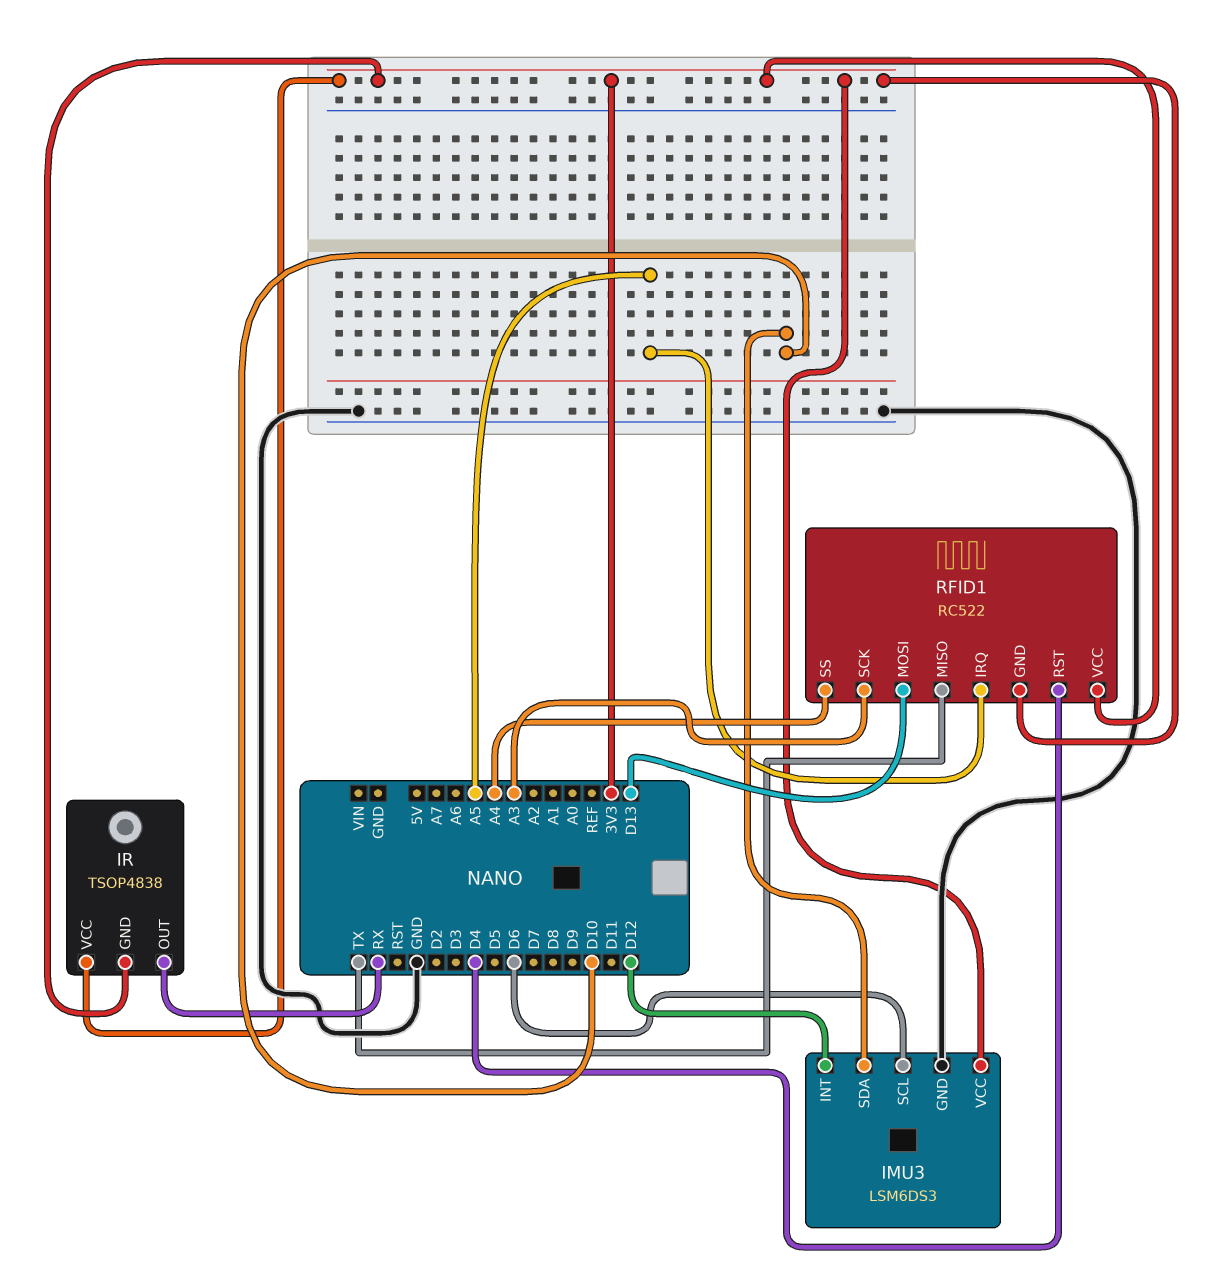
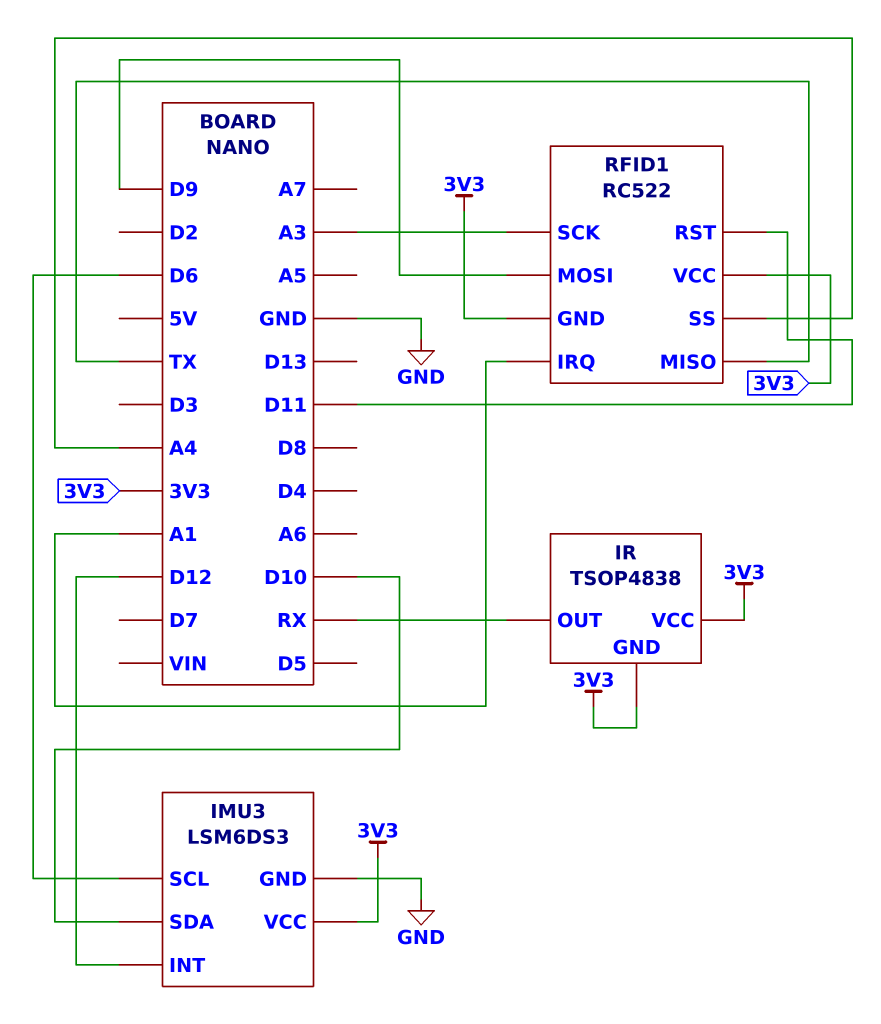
RFID1 pin IRQ: A5 -> A1
RFID1 pin MOSI: D13 -> D9
RFID1 pin RST: D4 -> D11

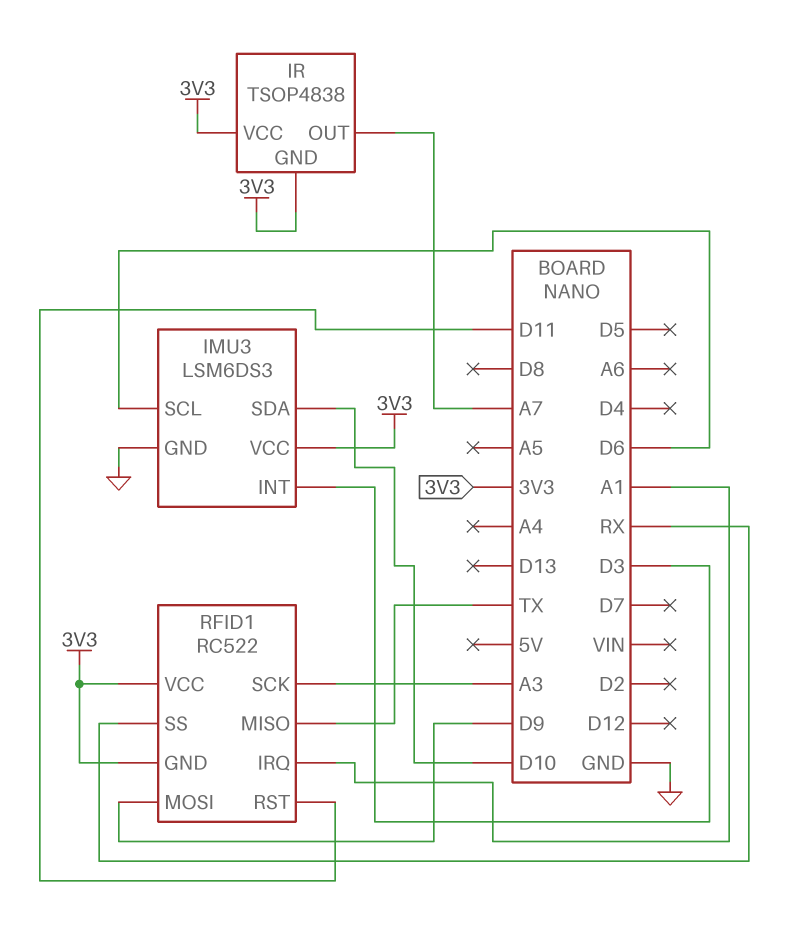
IMU3 pin INT: D12 -> D3
IR pin OUT: RX -> A7
RFID1 pin SS: A4 -> RX

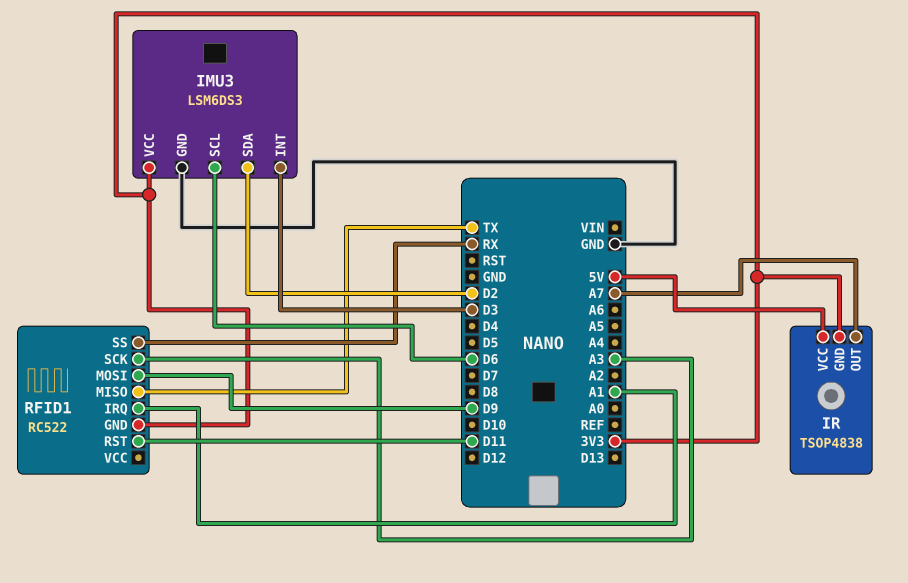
IMU3 pin SDA: D10 -> D2
IR pin VCC: 3V3 -> 5V
RFID1 pin VCC: 3V3 -> none

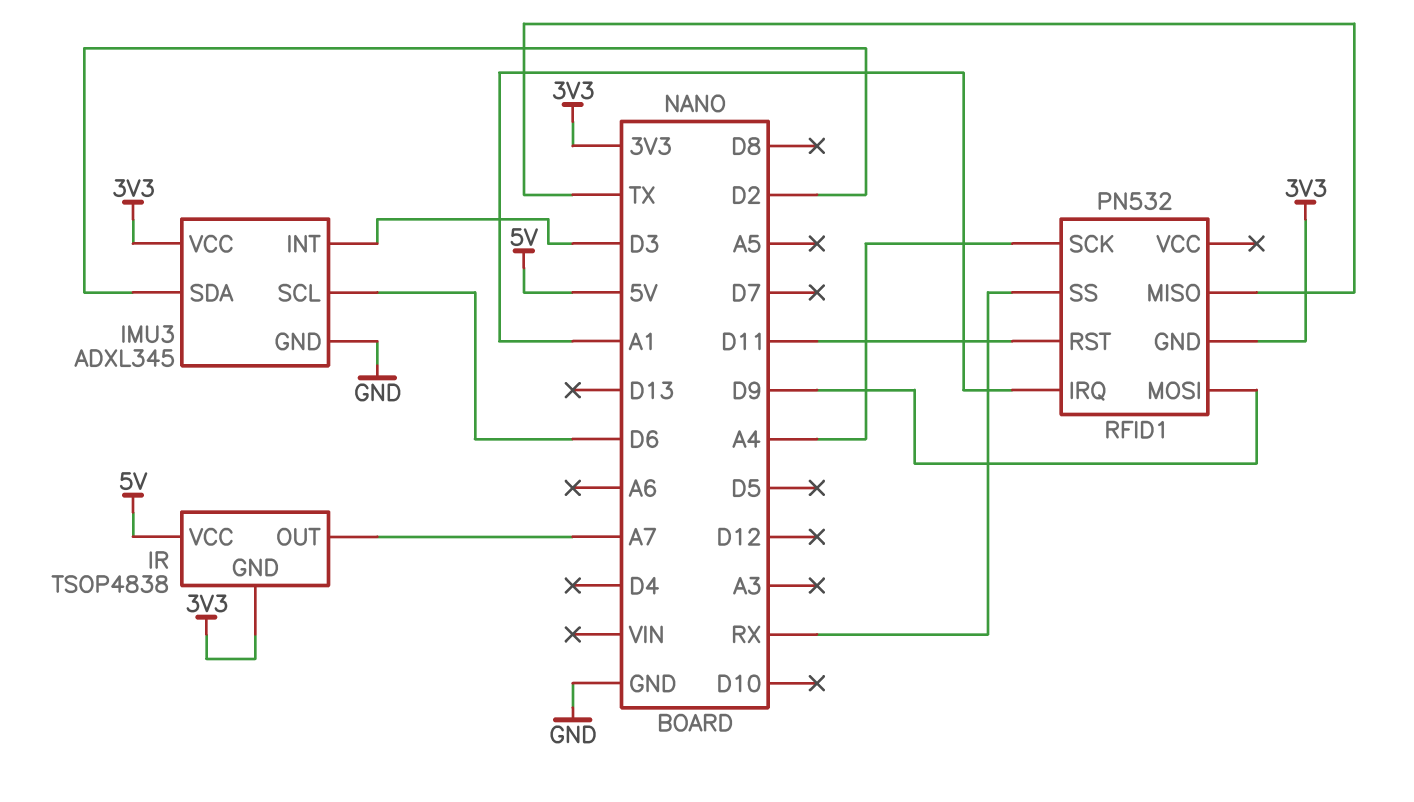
IMU3: LSM6DS3 -> ADXL345
RFID1: RC522 -> PN532
RFID1 pin SCK: A3 -> A4

